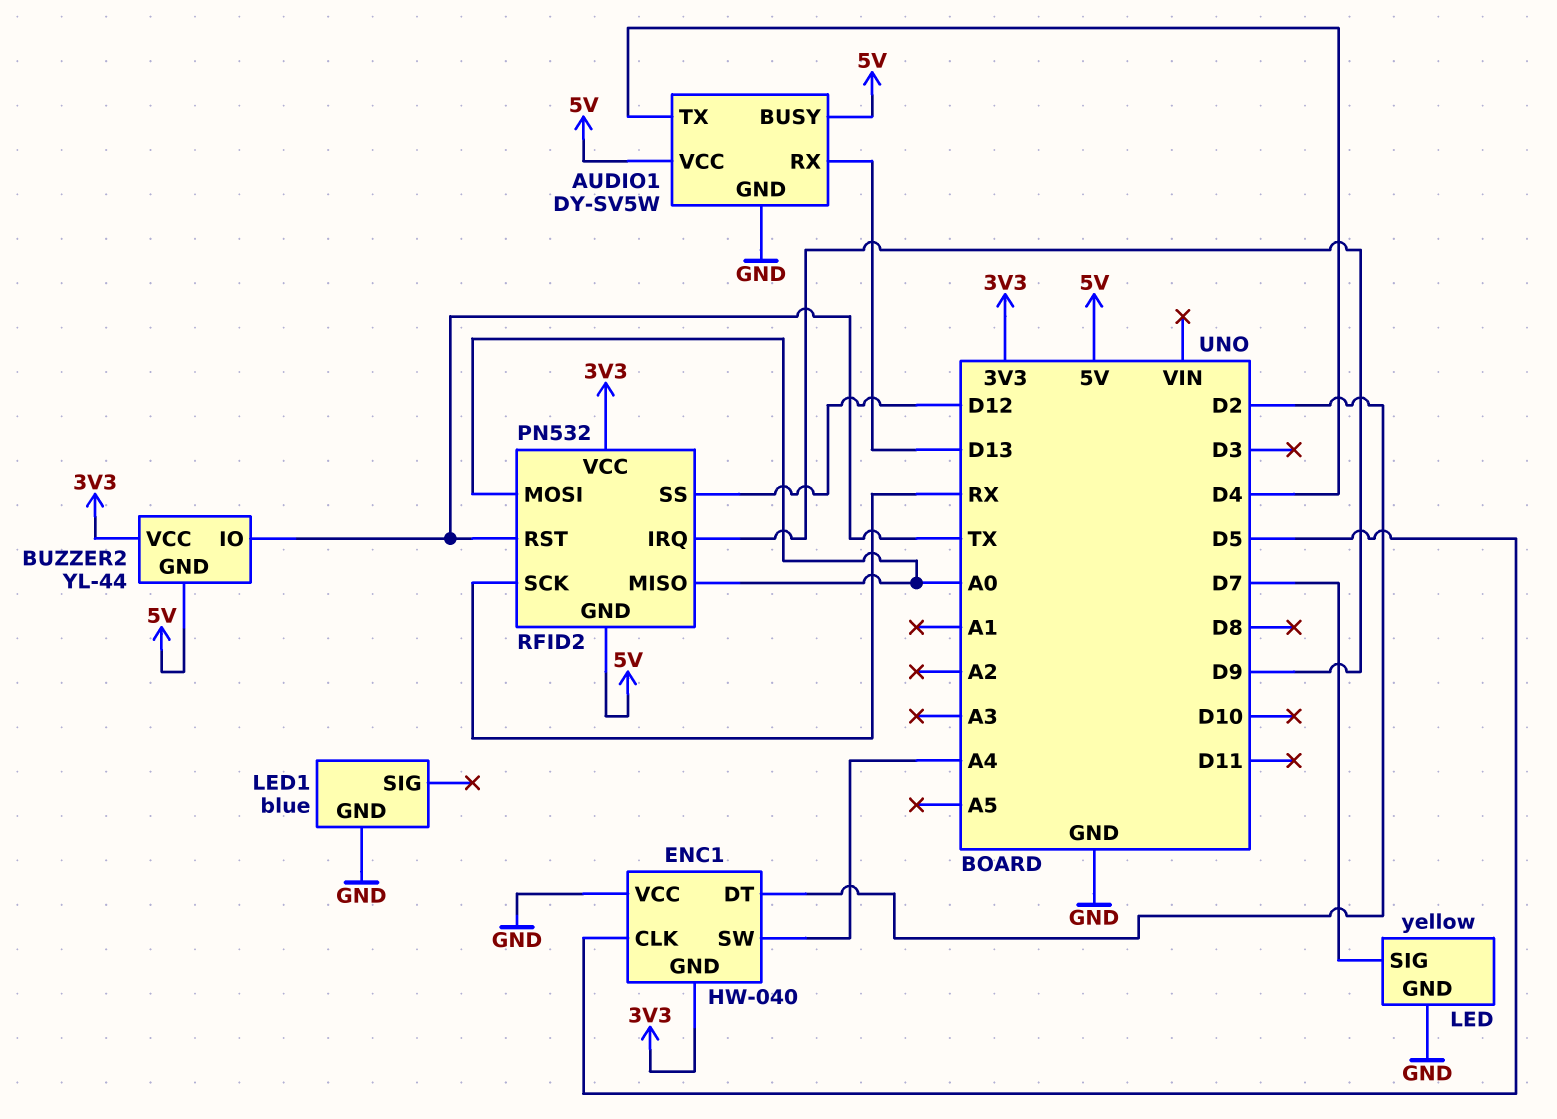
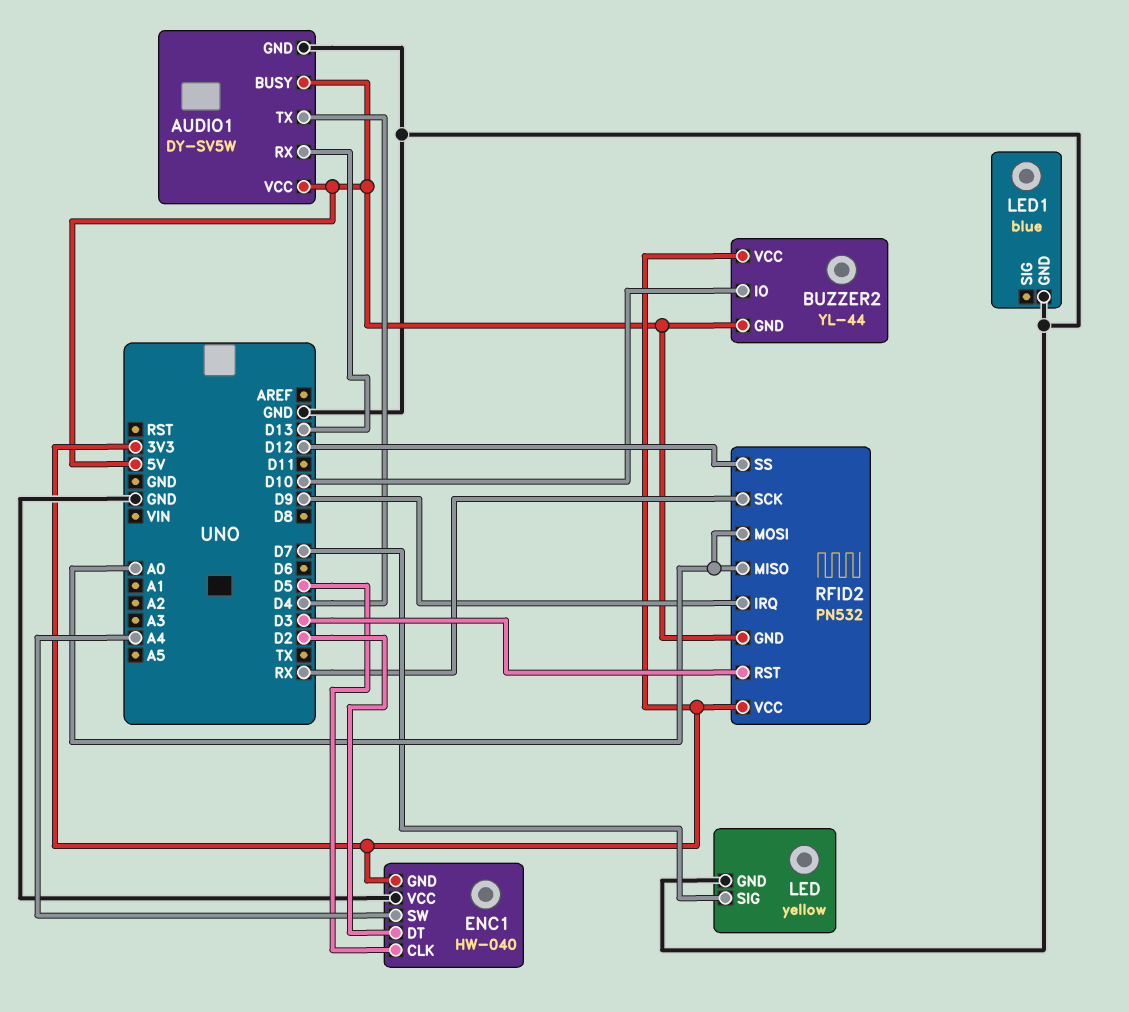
BUZZER2 pin IO: TX -> D10
RFID2 pin RST: TX -> D3

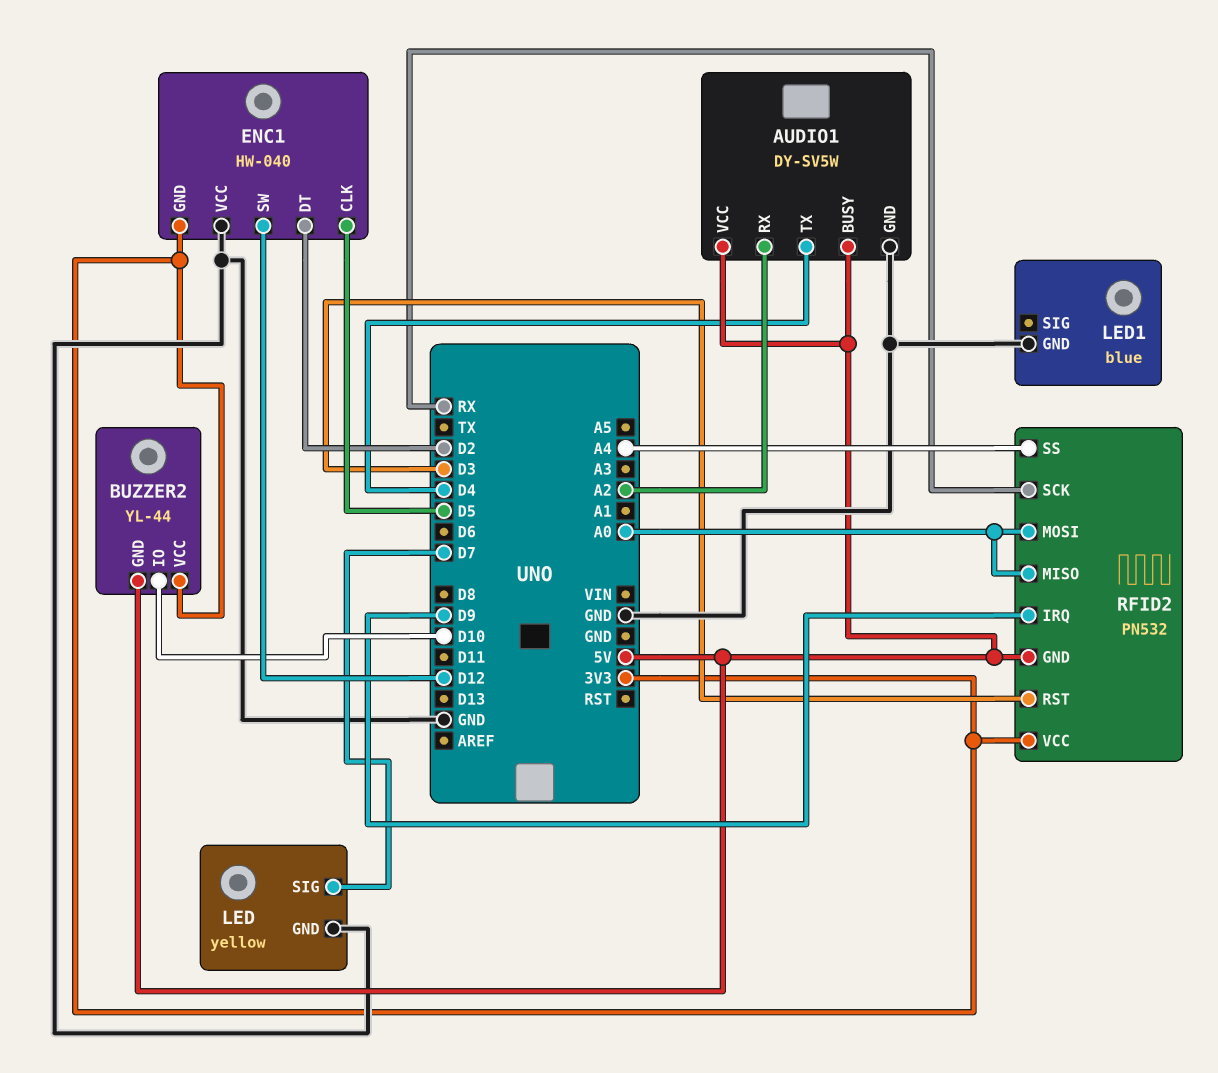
AUDIO1 pin RX: D13 -> A2
ENC1 pin SW: A4 -> D12
RFID2 pin SS: D12 -> A4

